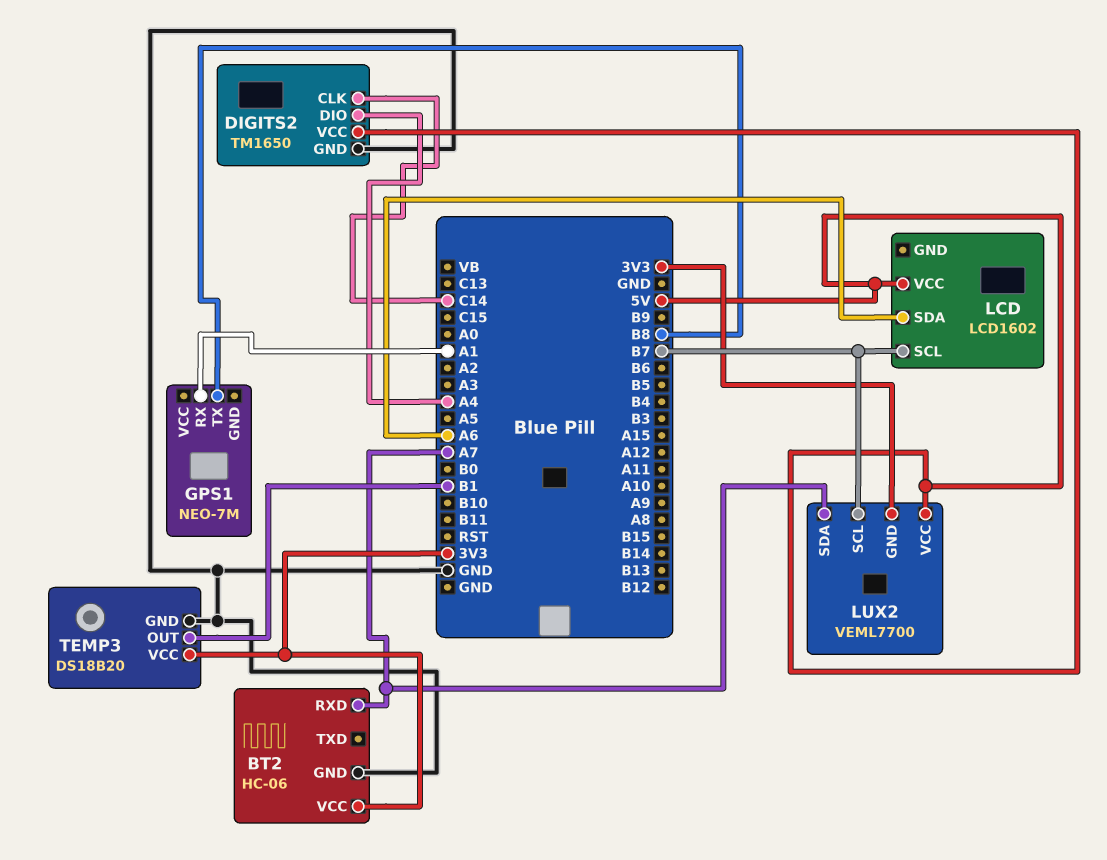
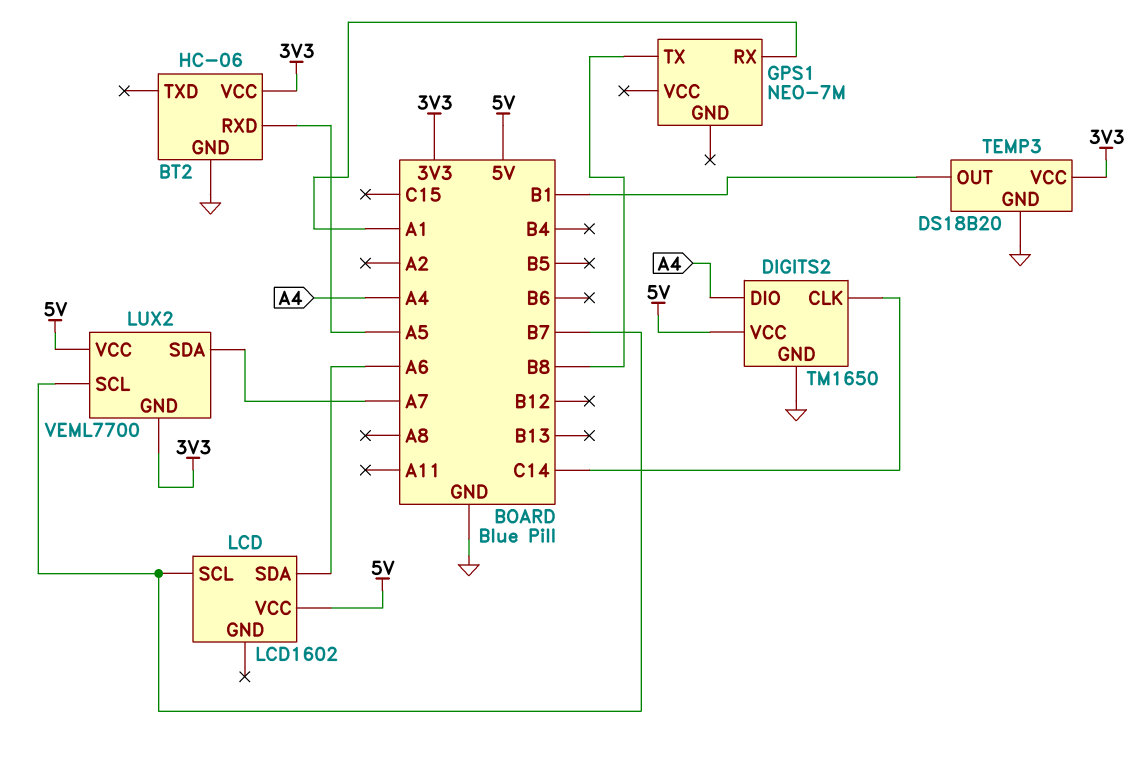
BT2 pin RXD: A7 -> A5

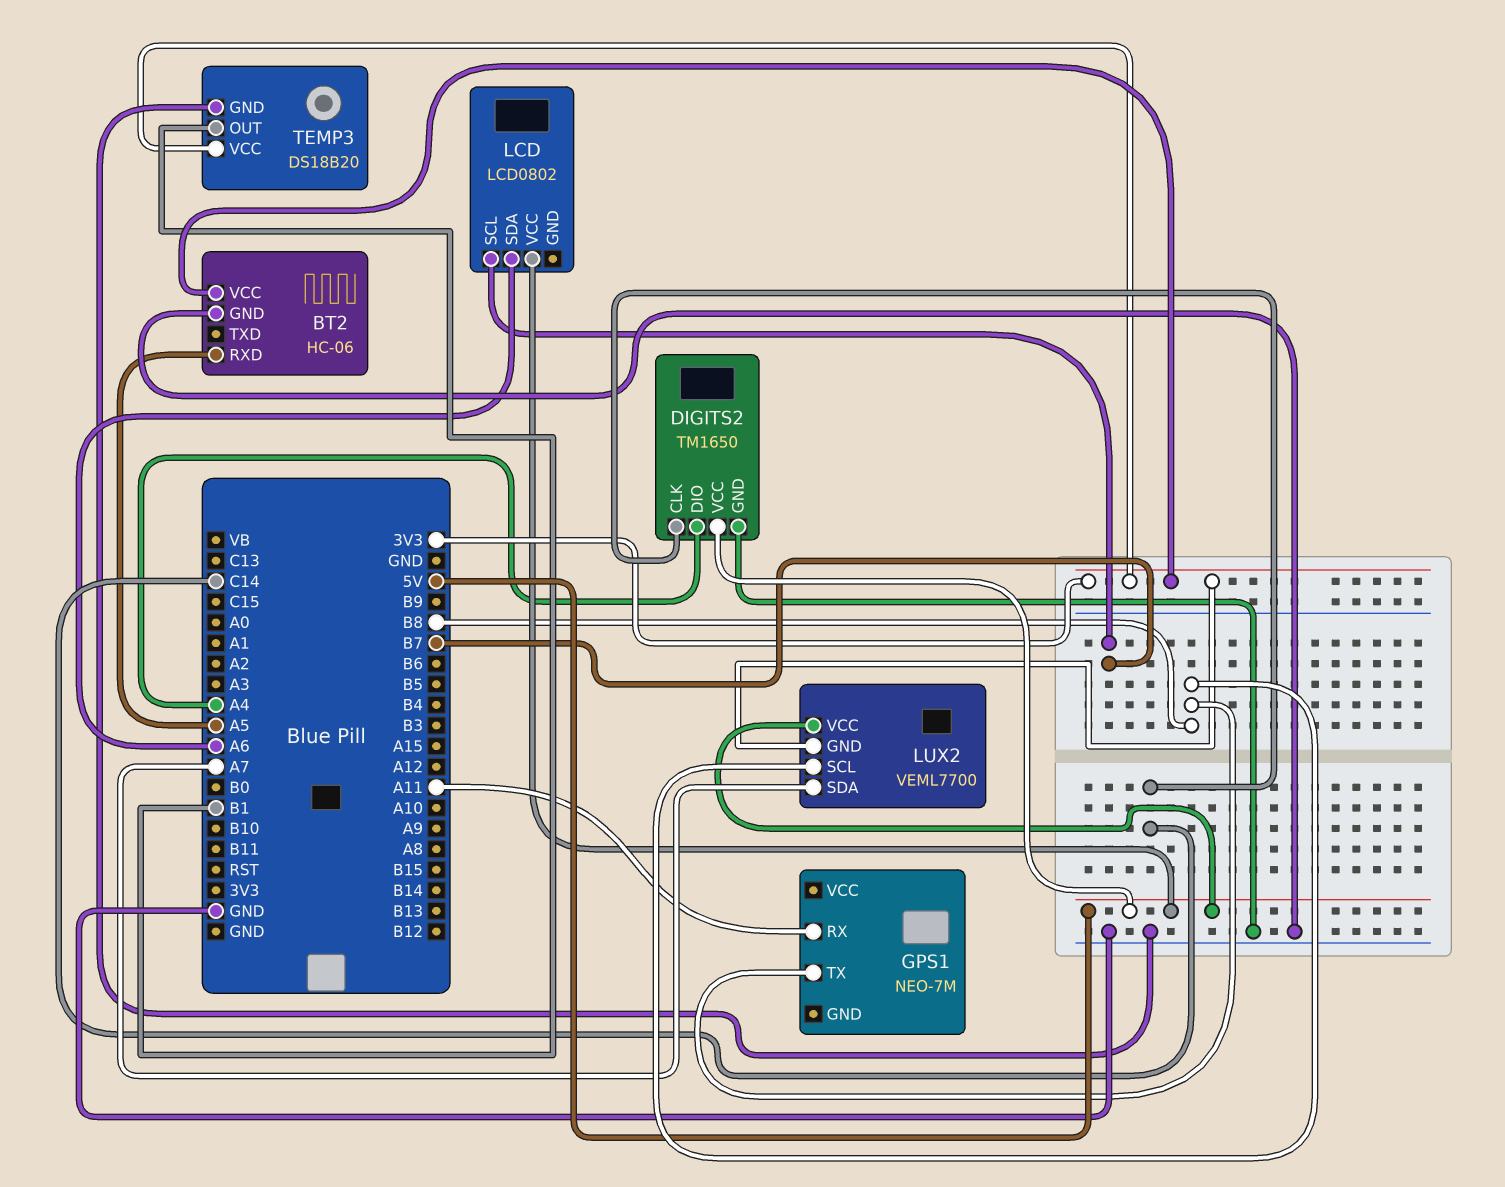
GPS1 pin RX: A1 -> A11
LCD: LCD1602 -> LCD0802
LUX2 pin SCL: B7 -> B8

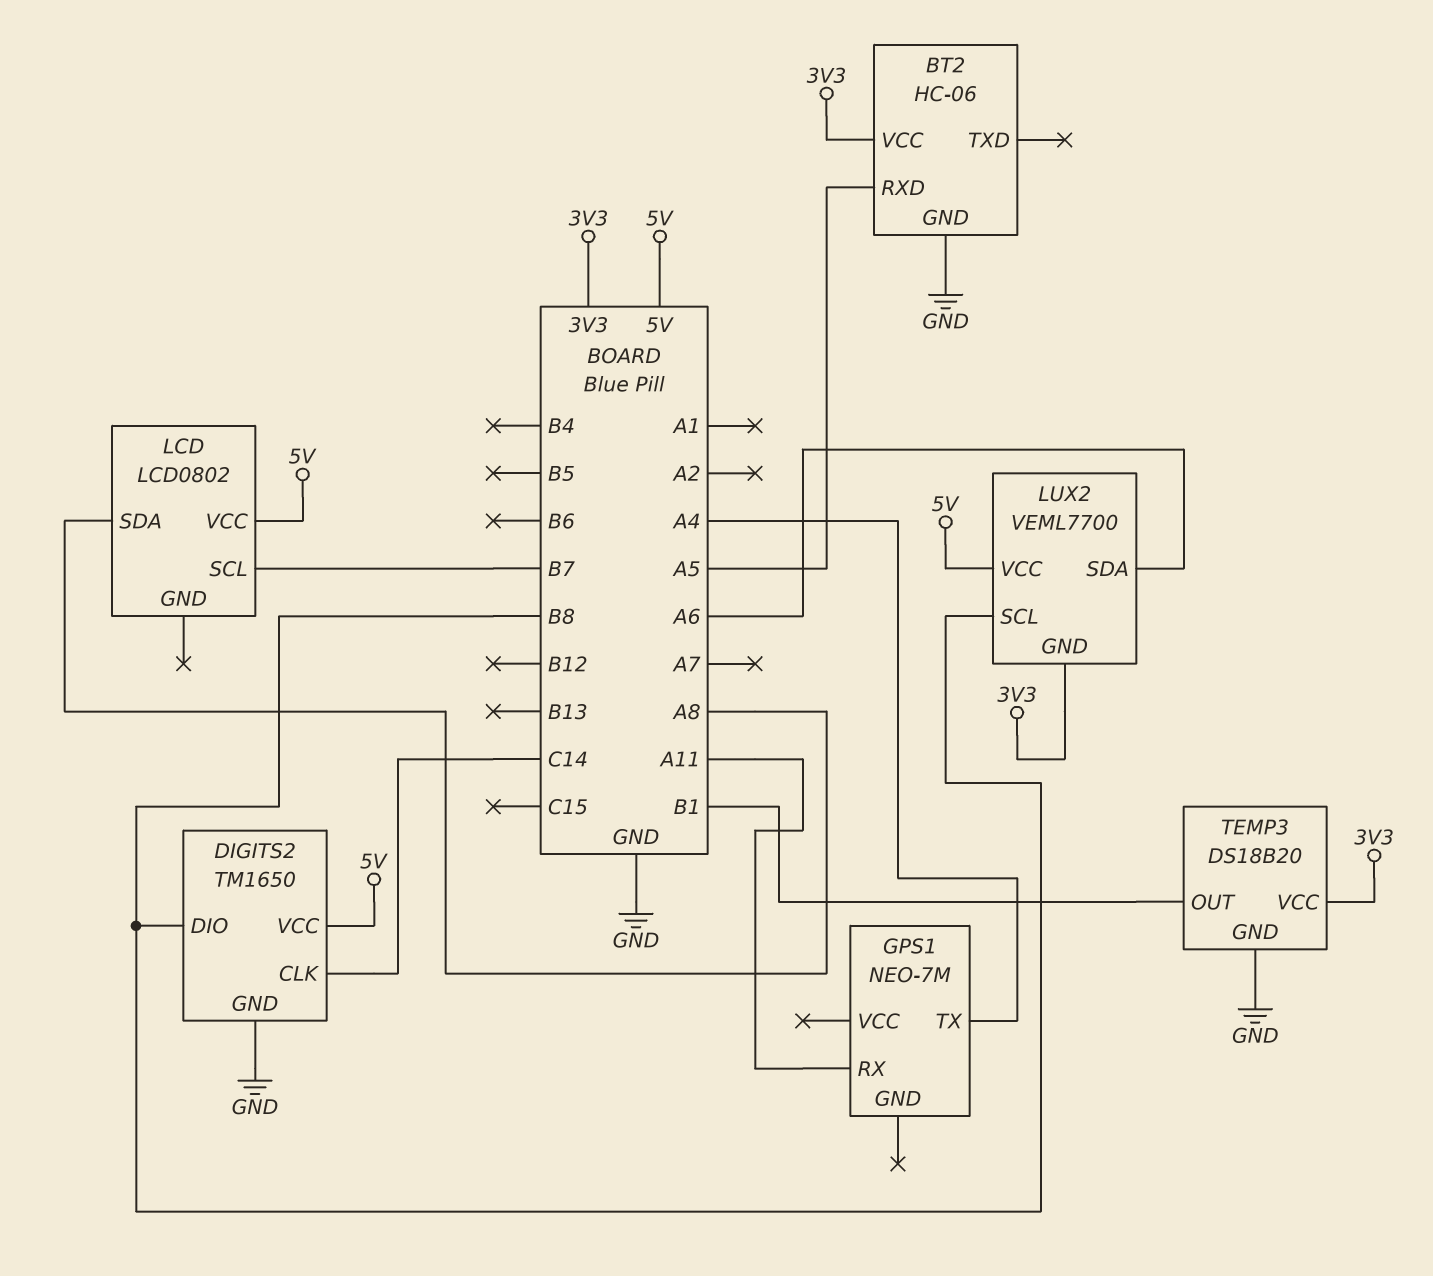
DIGITS2 pin DIO: A4 -> B8
GPS1 pin TX: B8 -> A4
LCD pin SDA: A6 -> A8
LUX2 pin SDA: A7 -> A6

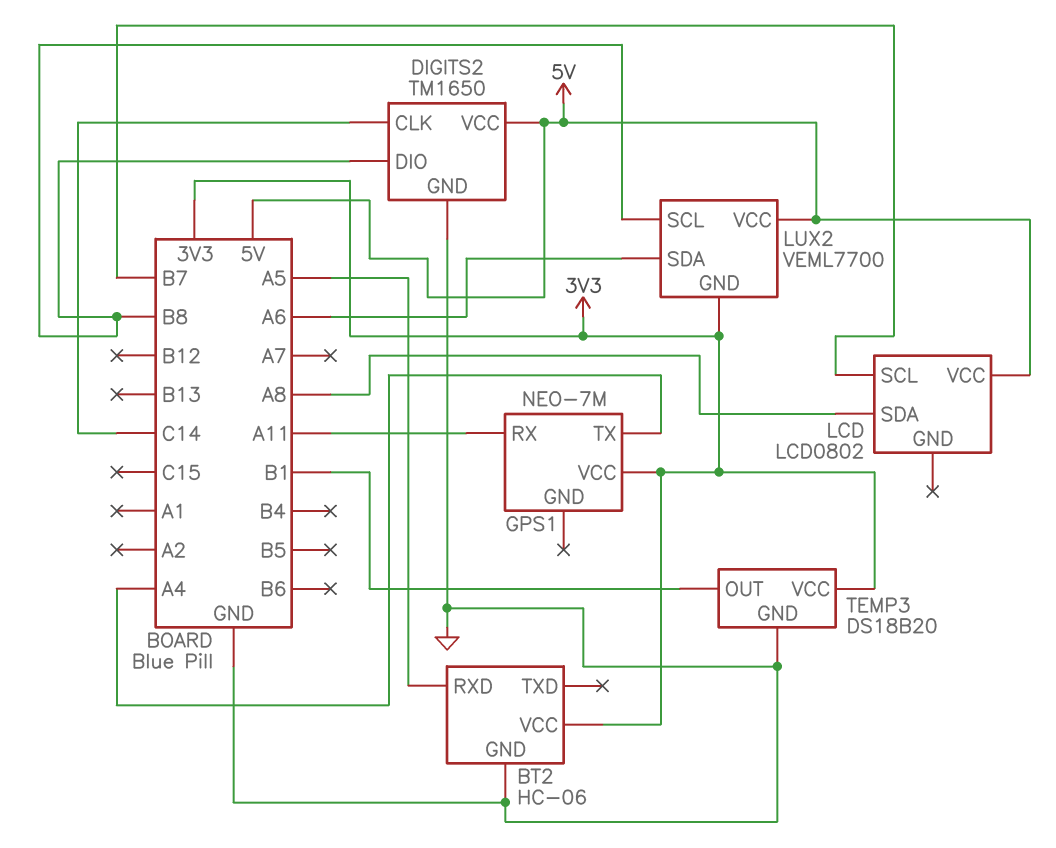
GPS1 pin VCC: none -> 3V3

